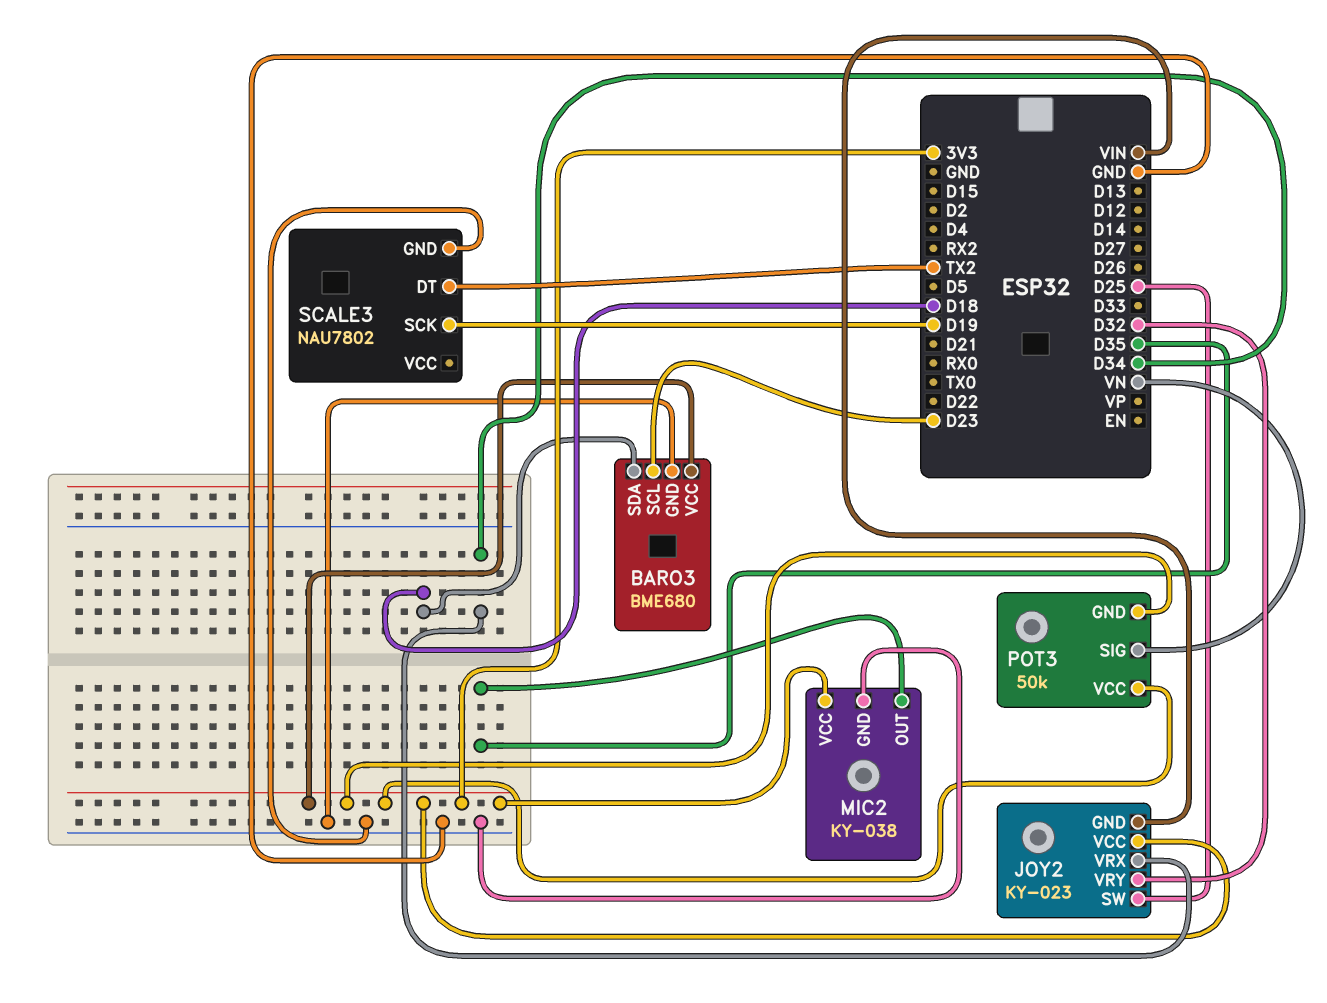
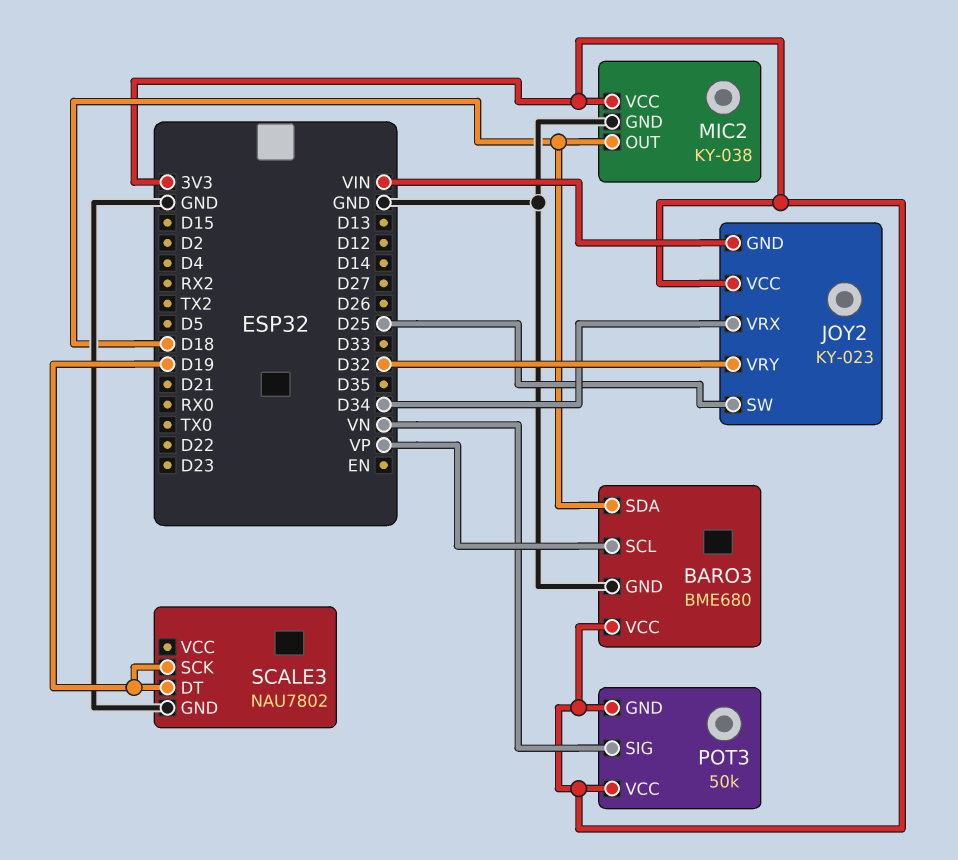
BARO3 pin SCL: D23 -> VP
MIC2 pin OUT: D35 -> D18
SCALE3 pin DT: TX2 -> D19

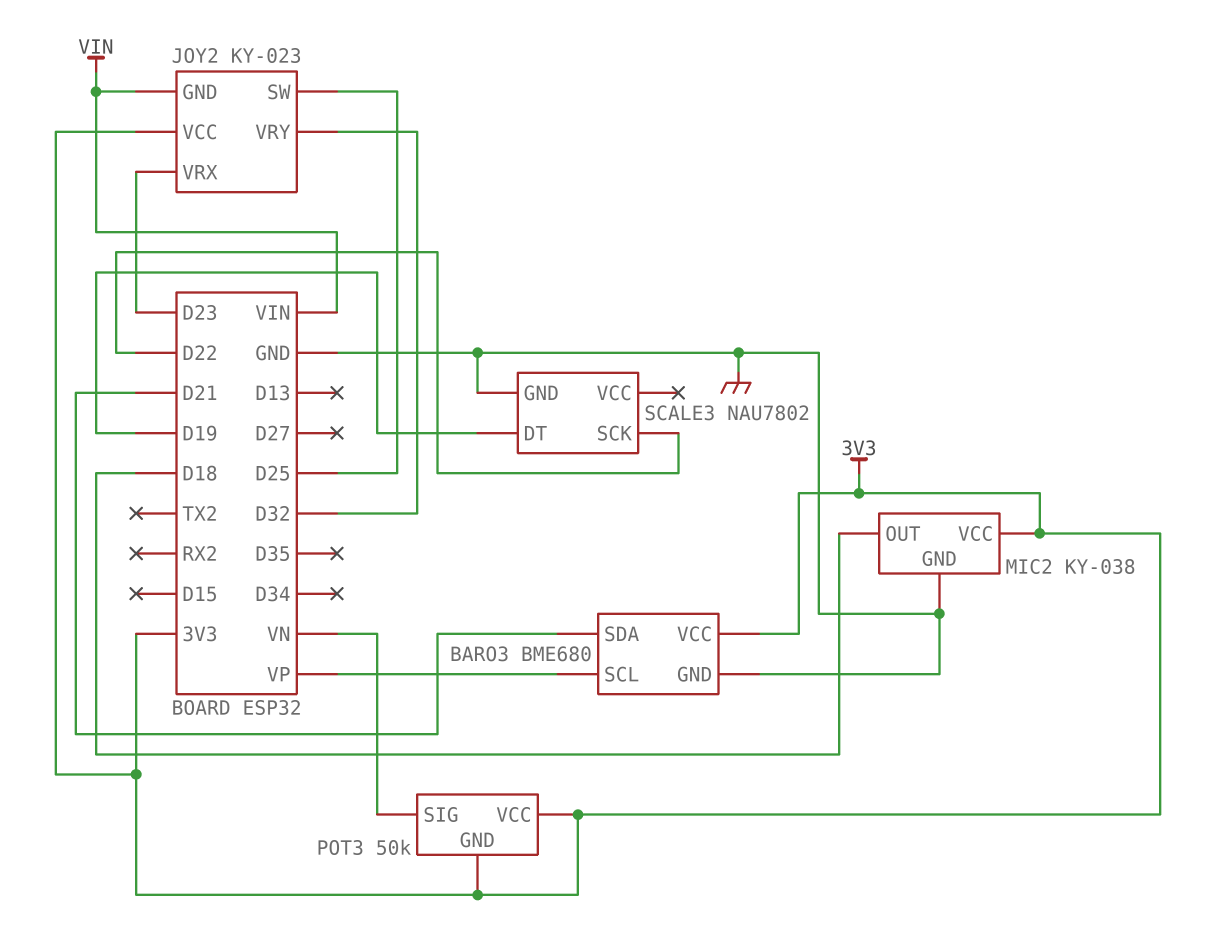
BARO3 pin SDA: D18 -> D21
JOY2 pin VRX: D34 -> D23
SCALE3 pin SCK: D19 -> D22

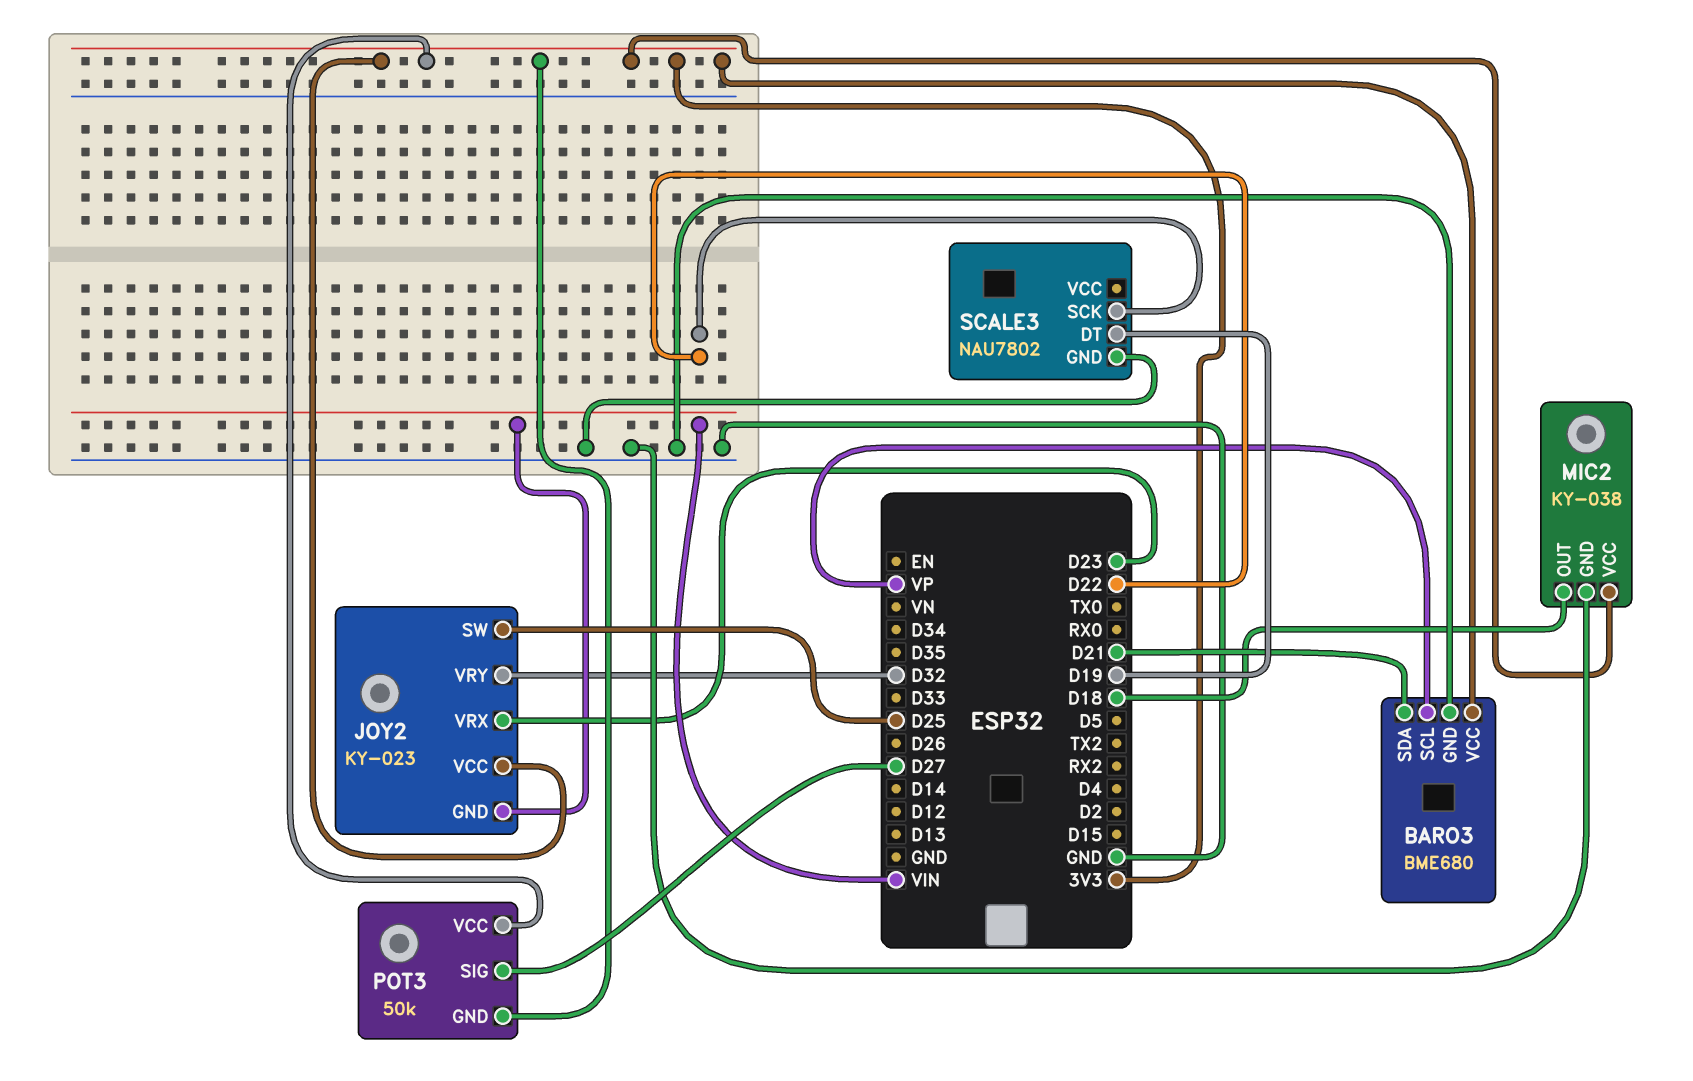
POT3 pin SIG: VN -> D27

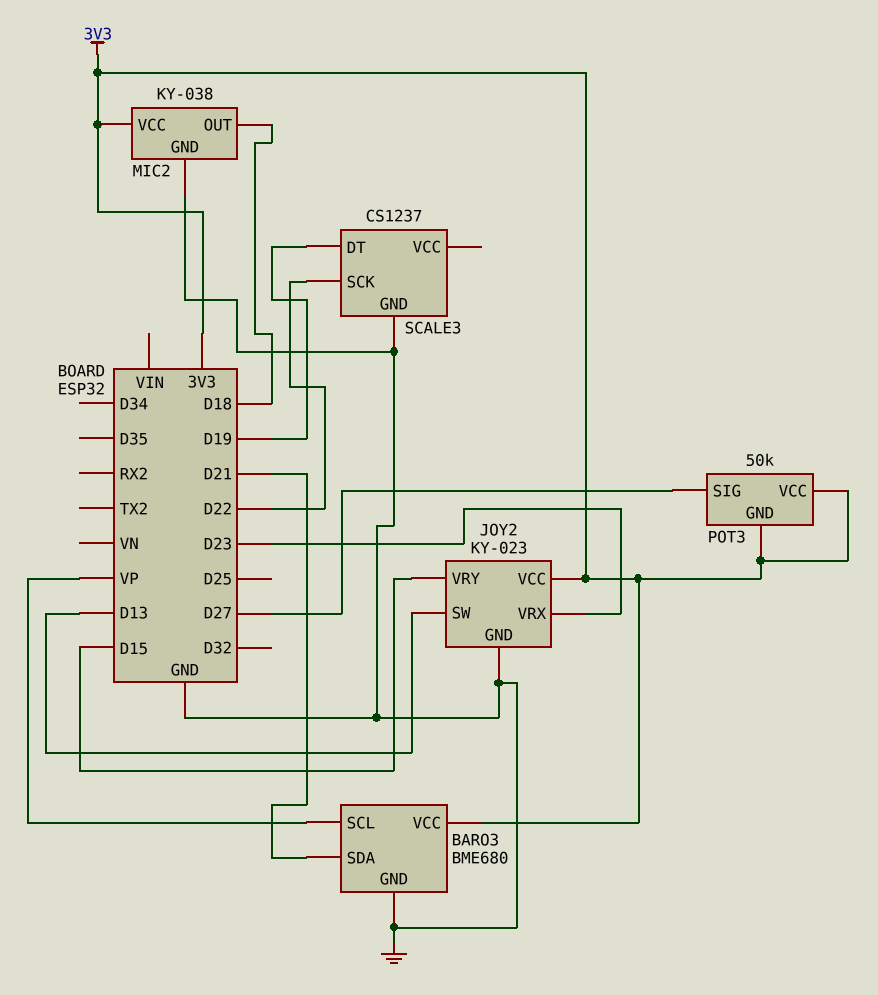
JOY2 pin GND: VIN -> GND
JOY2 pin SW: D25 -> D13
JOY2 pin VRY: D32 -> D15
SCALE3: NAU7802 -> CS1237

